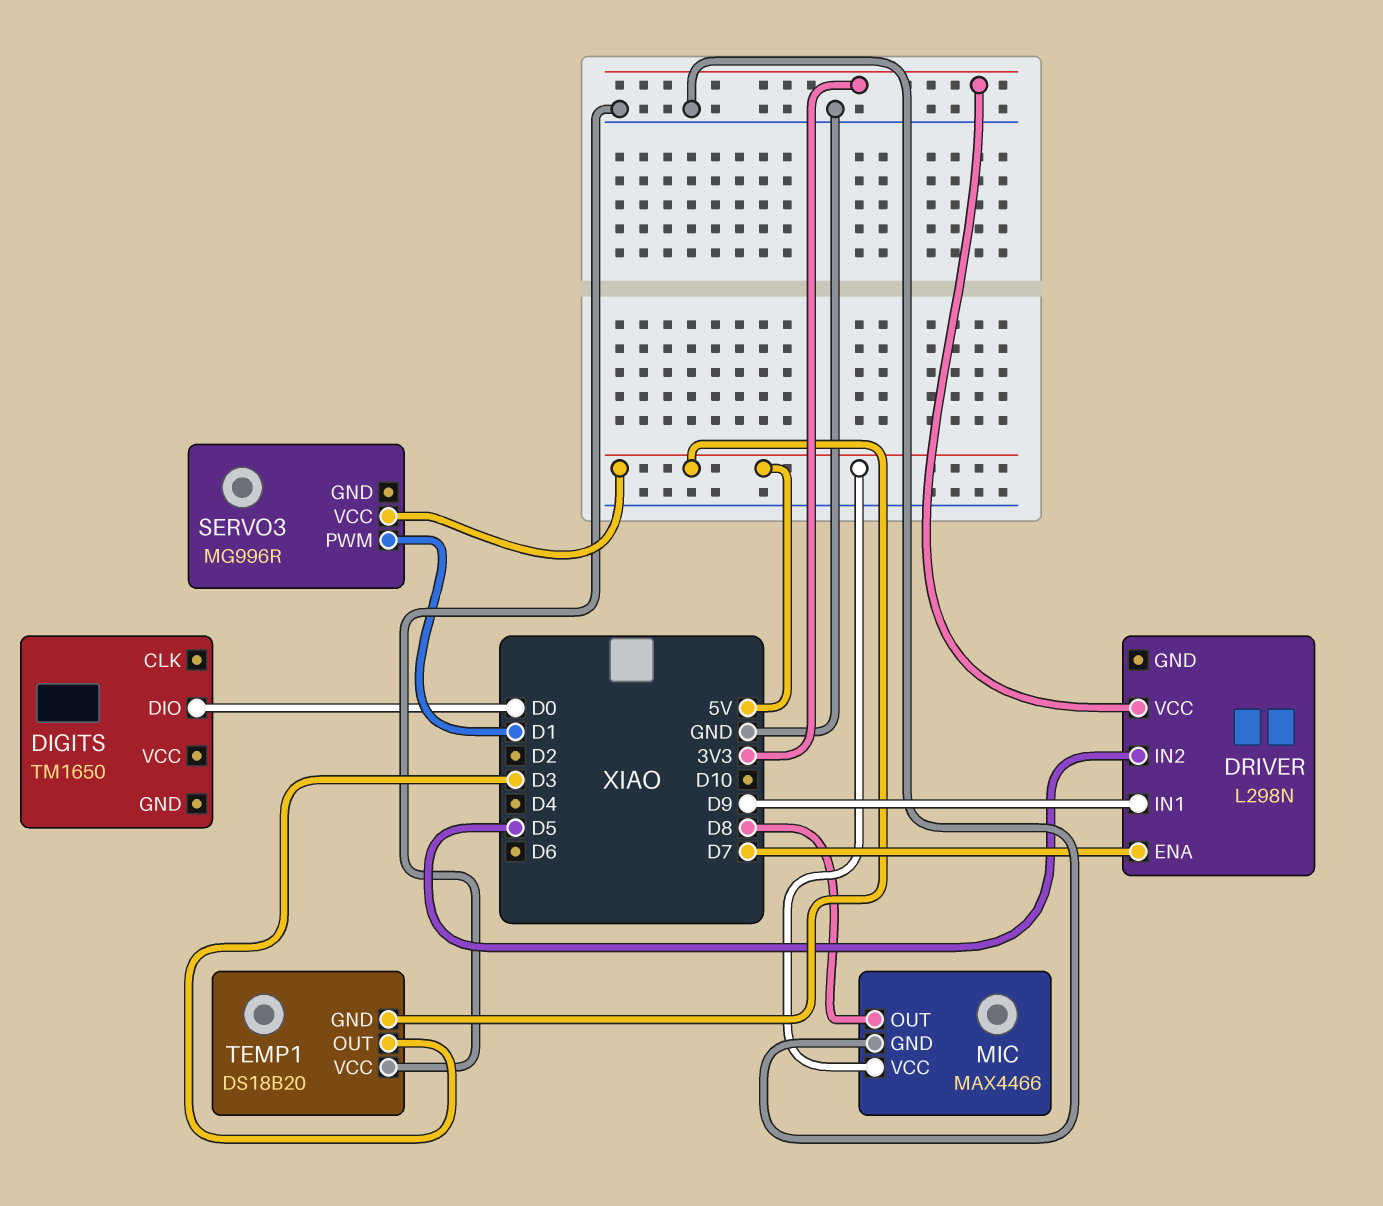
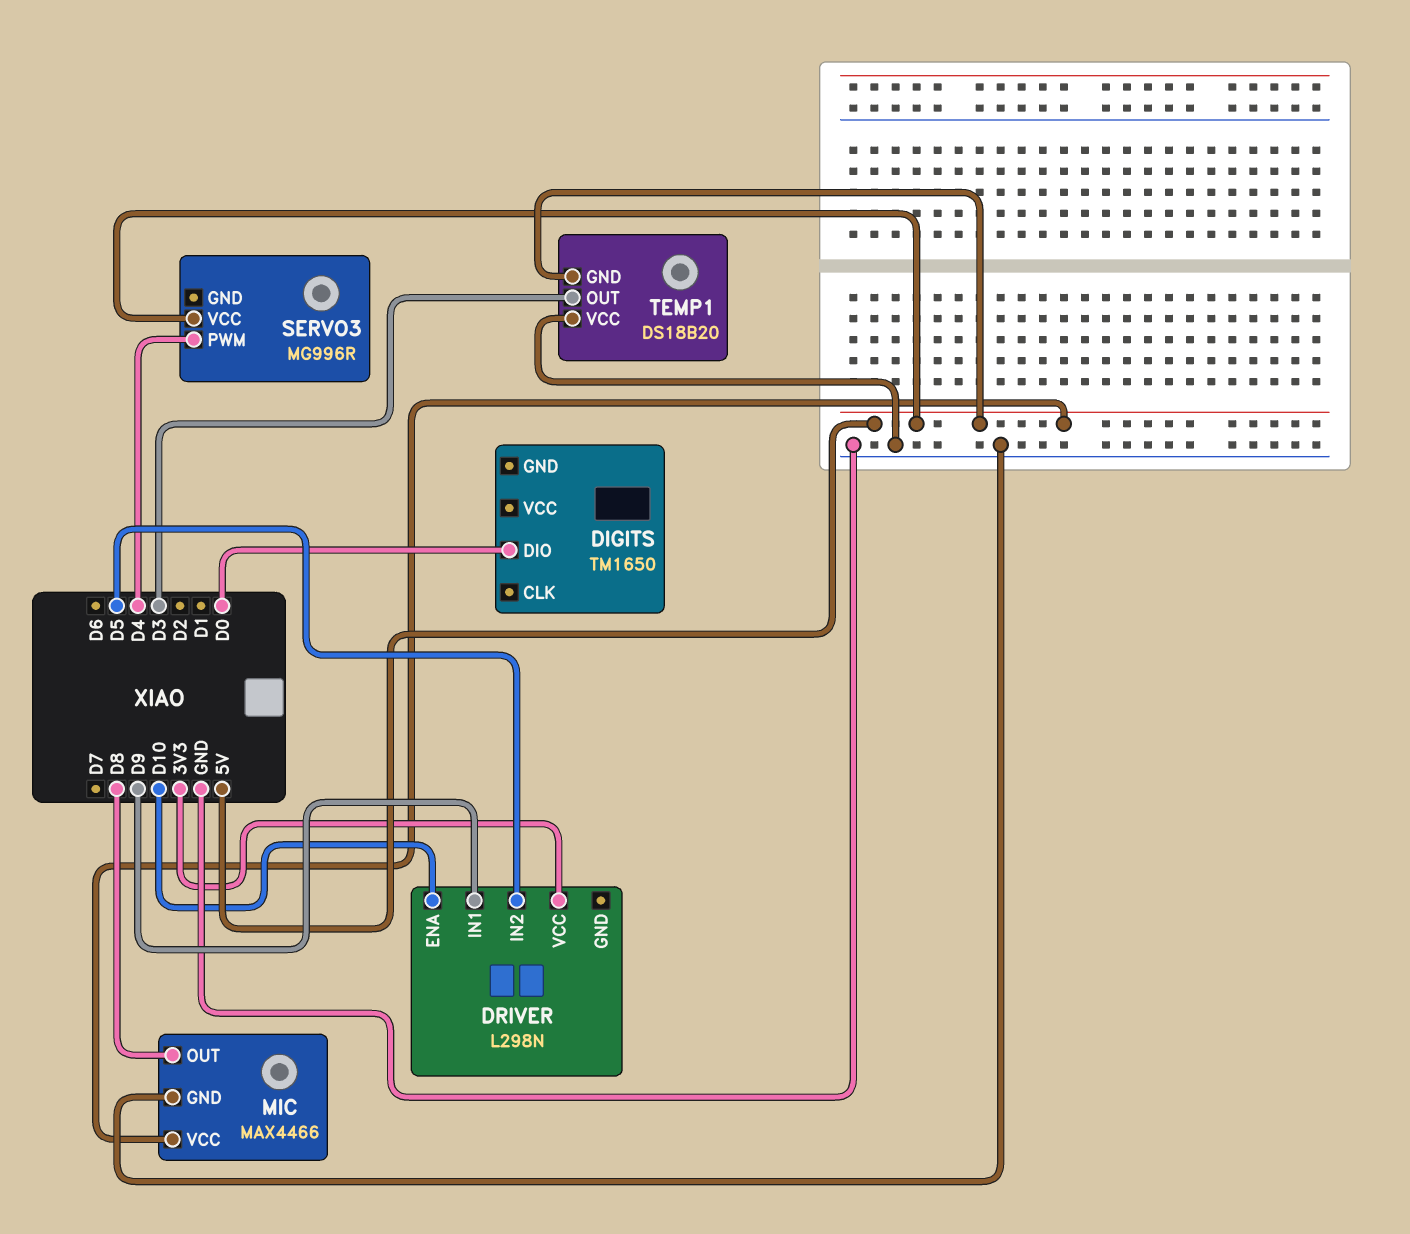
DRIVER pin ENA: D7 -> D10
SERVO3 pin PWM: D1 -> D4

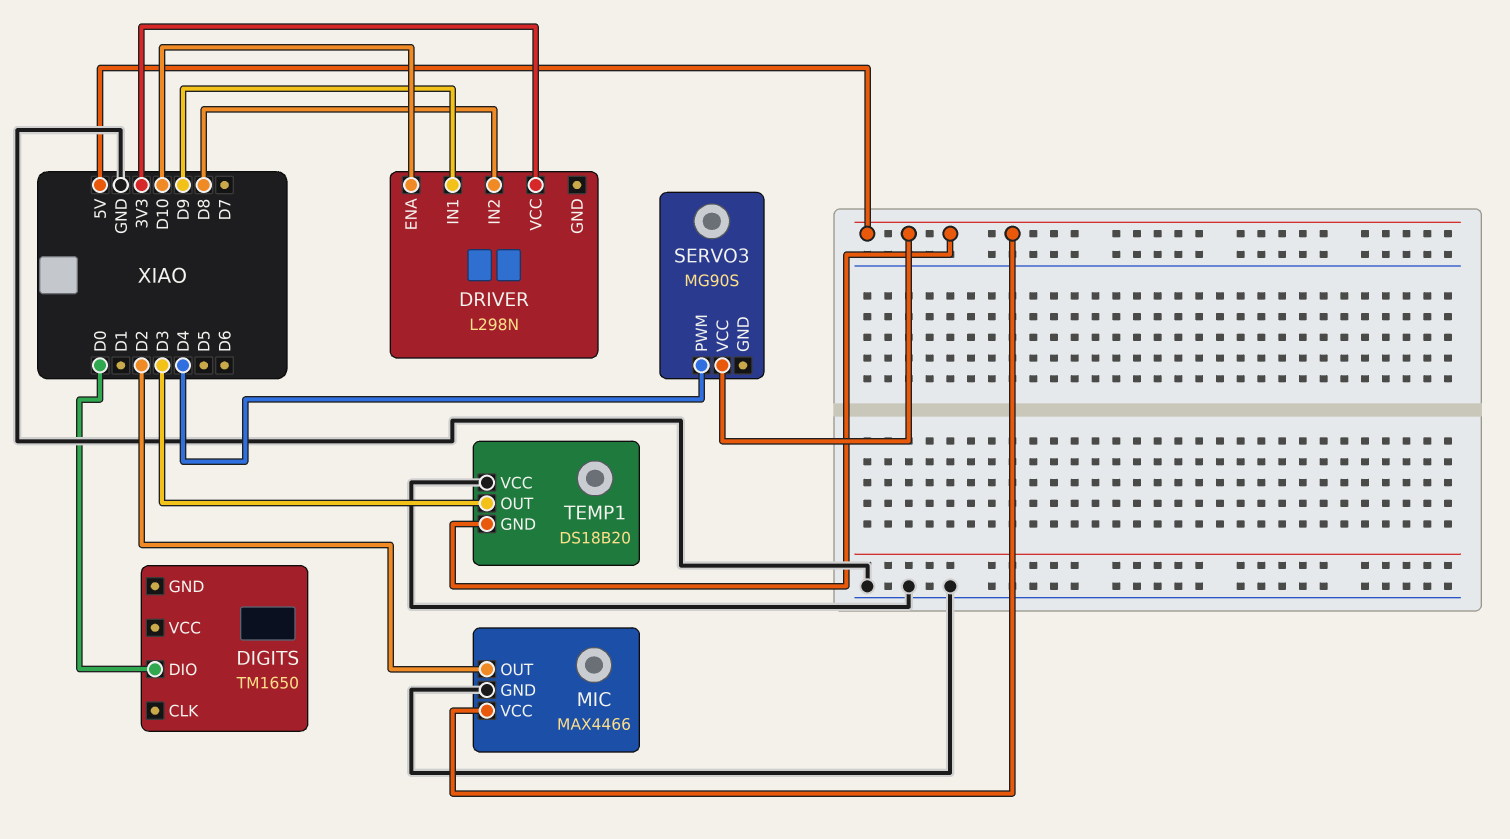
DRIVER pin IN2: D5 -> D8
MIC pin OUT: D8 -> D2
SERVO3: MG996R -> MG90S

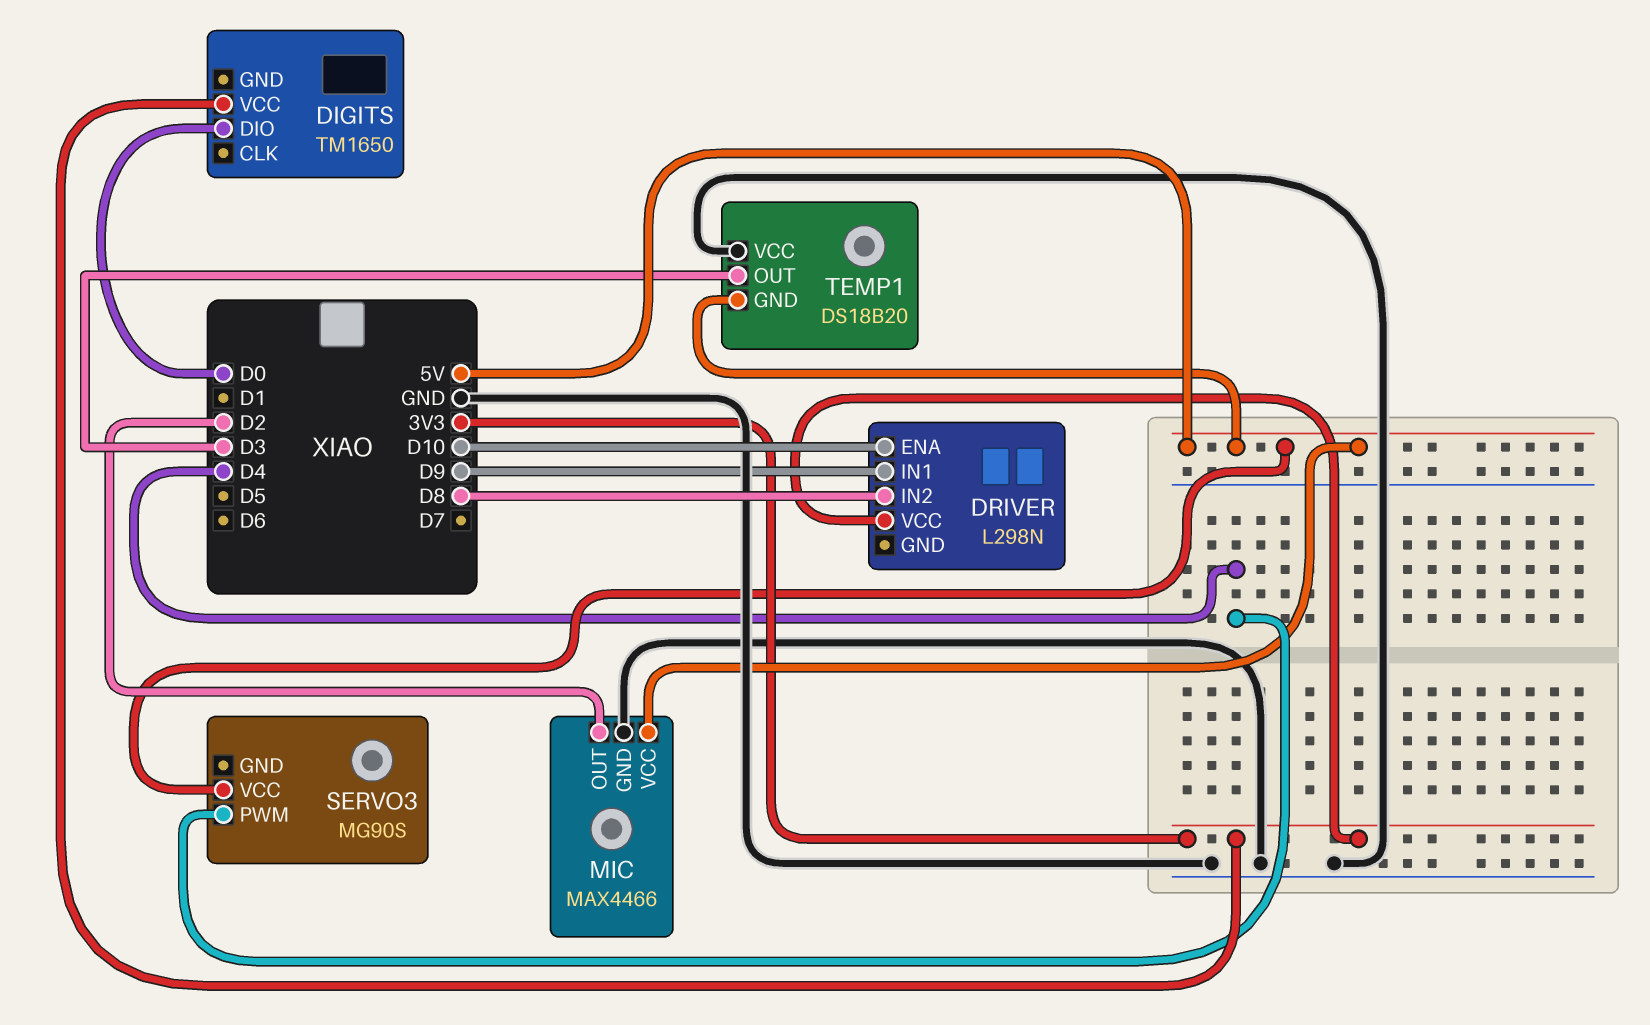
DIGITS pin VCC: none -> 3V3

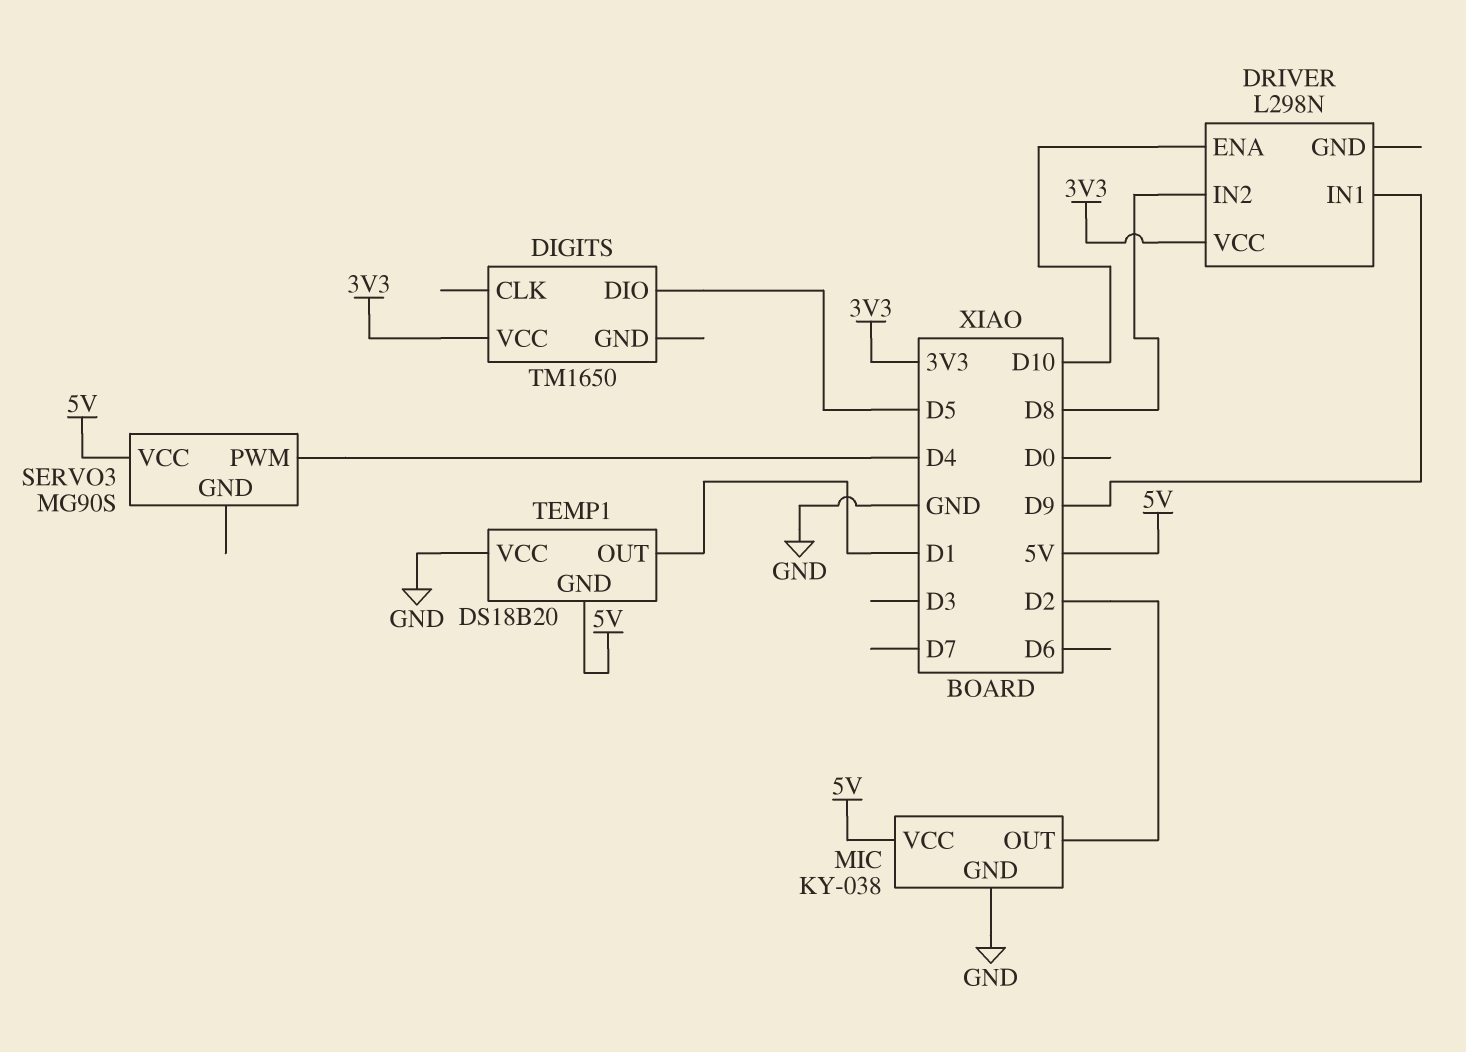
DIGITS pin DIO: D0 -> D5
MIC: MAX4466 -> KY-038
TEMP1 pin OUT: D3 -> D1

